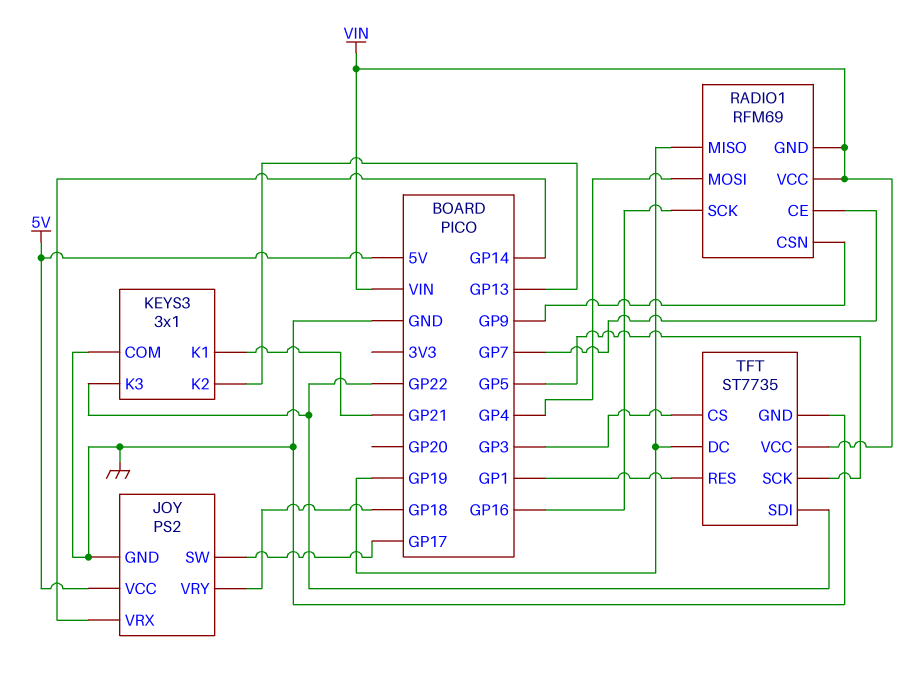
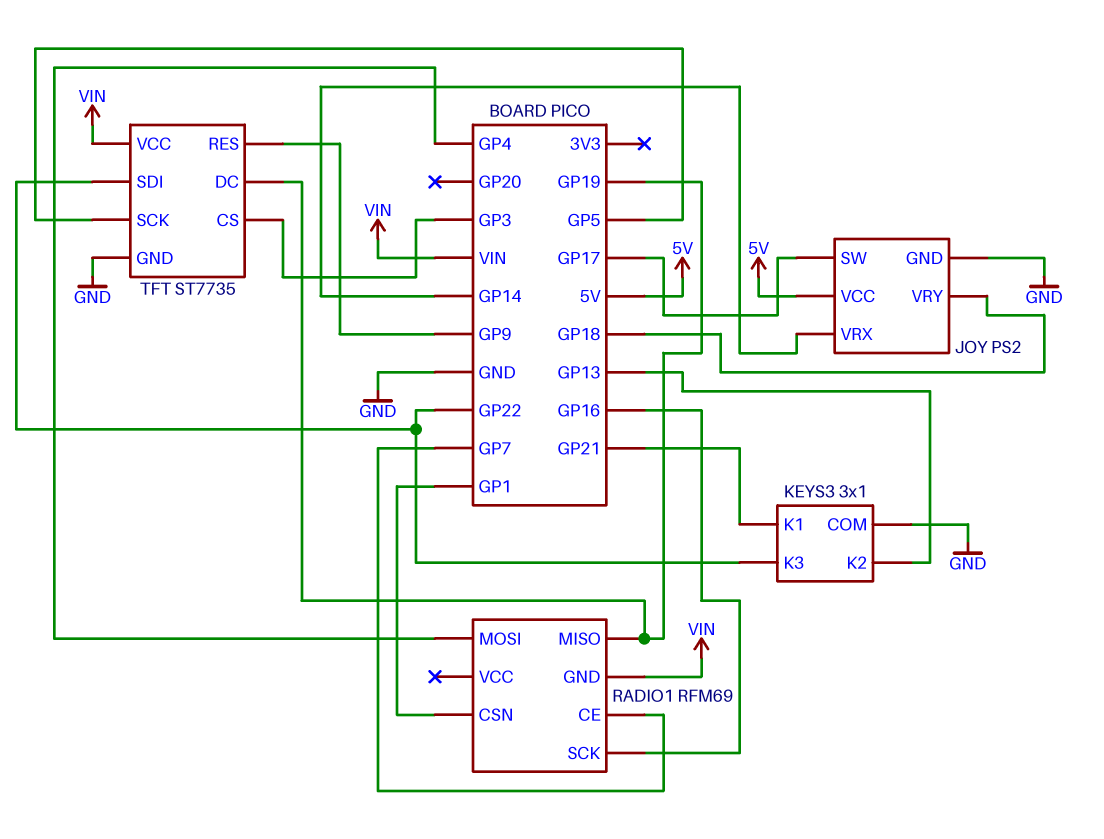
RADIO1 pin CSN: GP9 -> GP1
RADIO1 pin VCC: VIN -> none
TFT pin RES: GP1 -> GP9

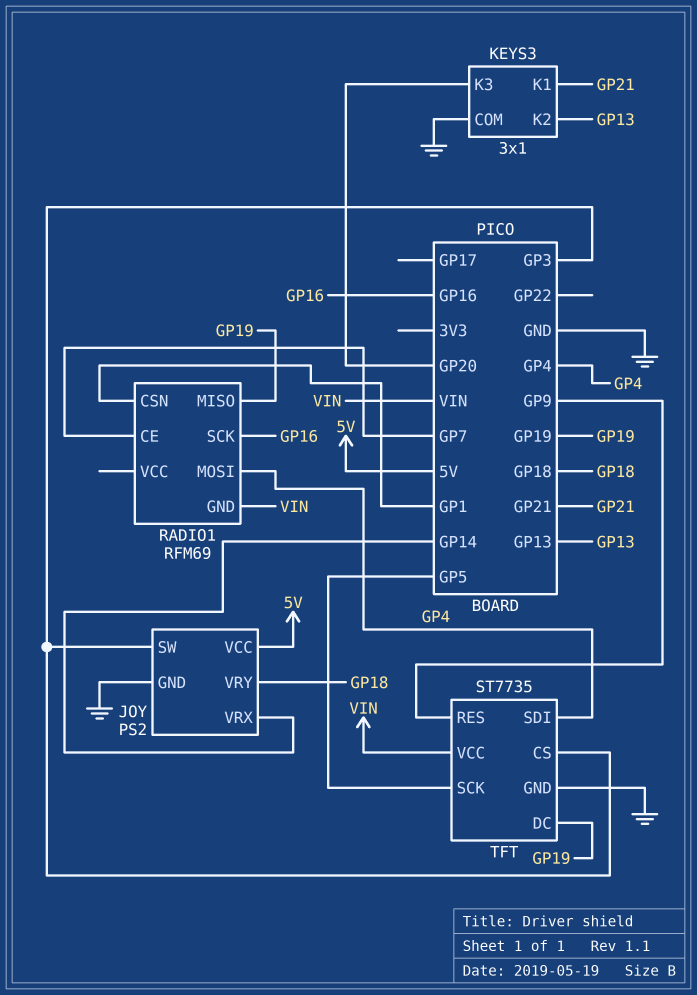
JOY pin SW: GP17 -> GP3
KEYS3 pin K3: GP22 -> GP20
TFT pin SDI: GP22 -> GP4

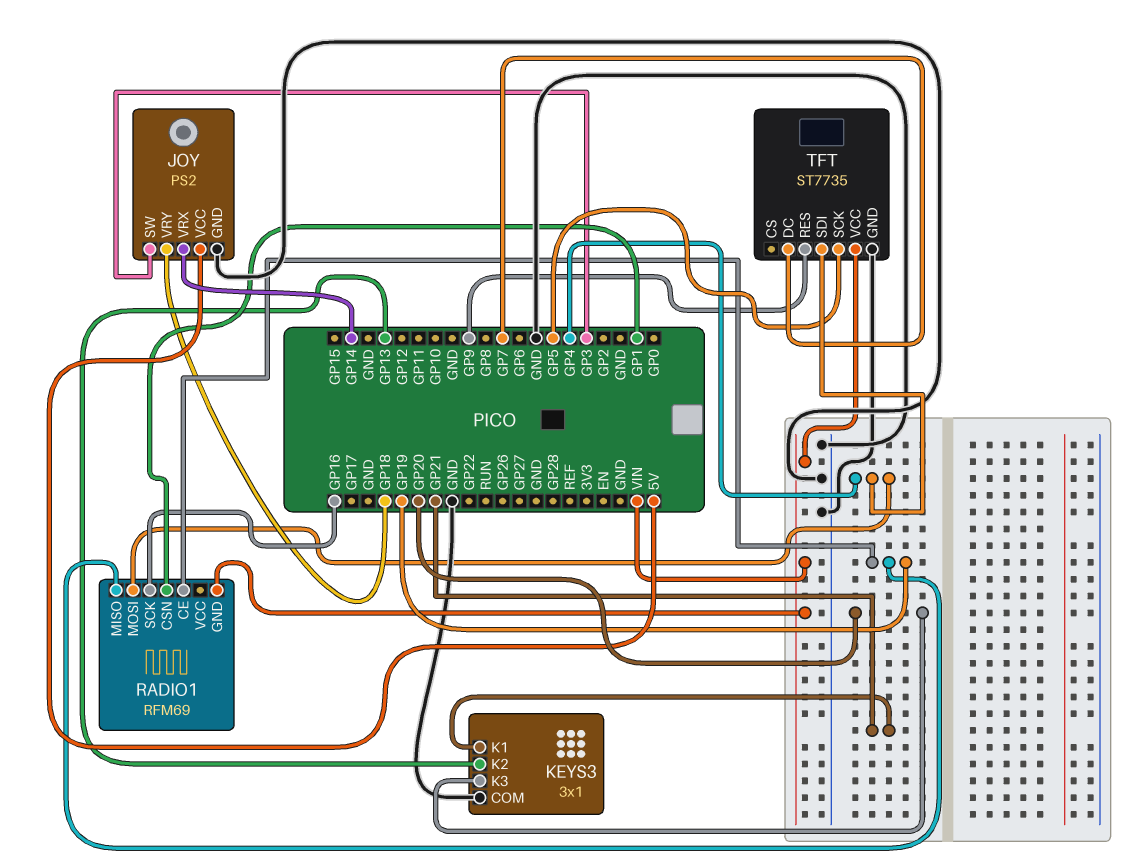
RADIO1 pin CE: GP7 -> GP19
TFT pin CS: GP3 -> none
TFT pin DC: GP19 -> GP7

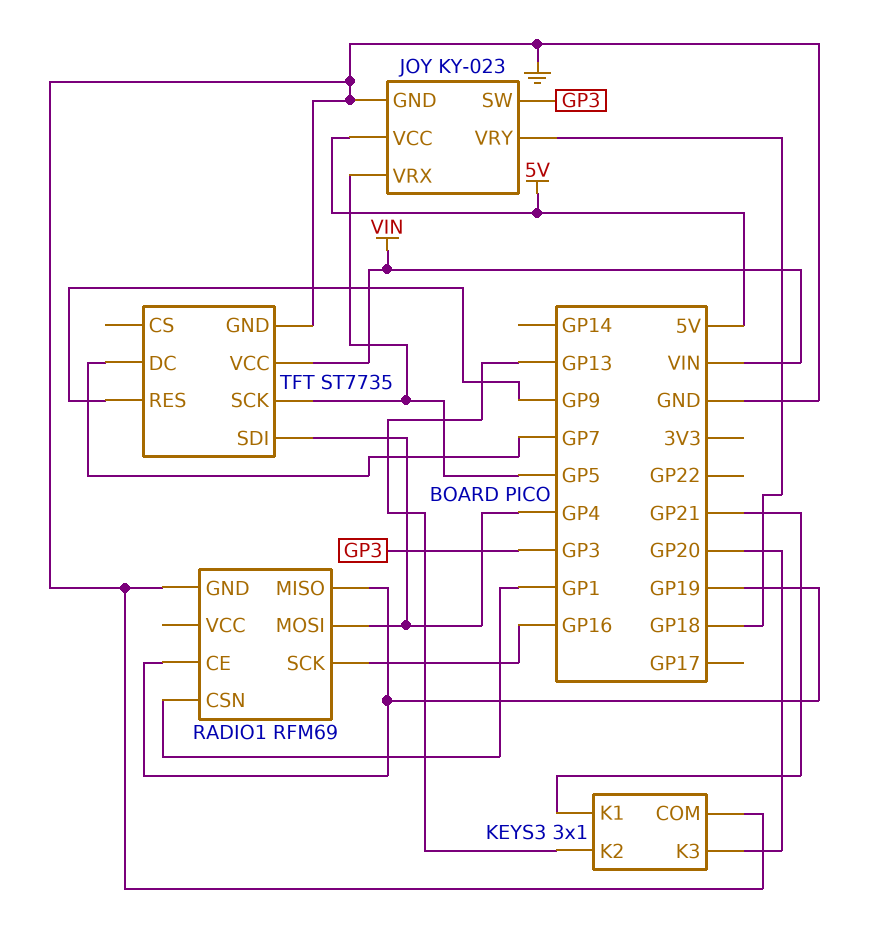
JOY: PS2 -> KY-023
JOY pin VRX: GP14 -> GP5
RADIO1 pin GND: VIN -> GND

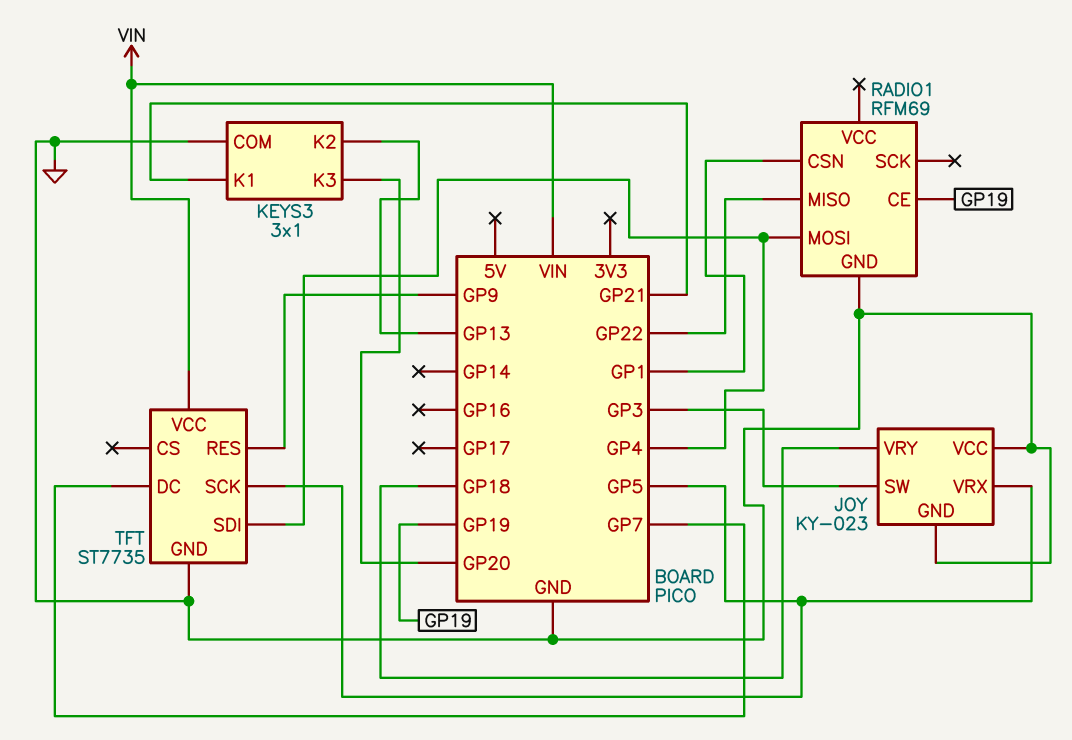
JOY pin VCC: 5V -> GND
RADIO1 pin MISO: GP19 -> GP22
RADIO1 pin SCK: GP16 -> none

